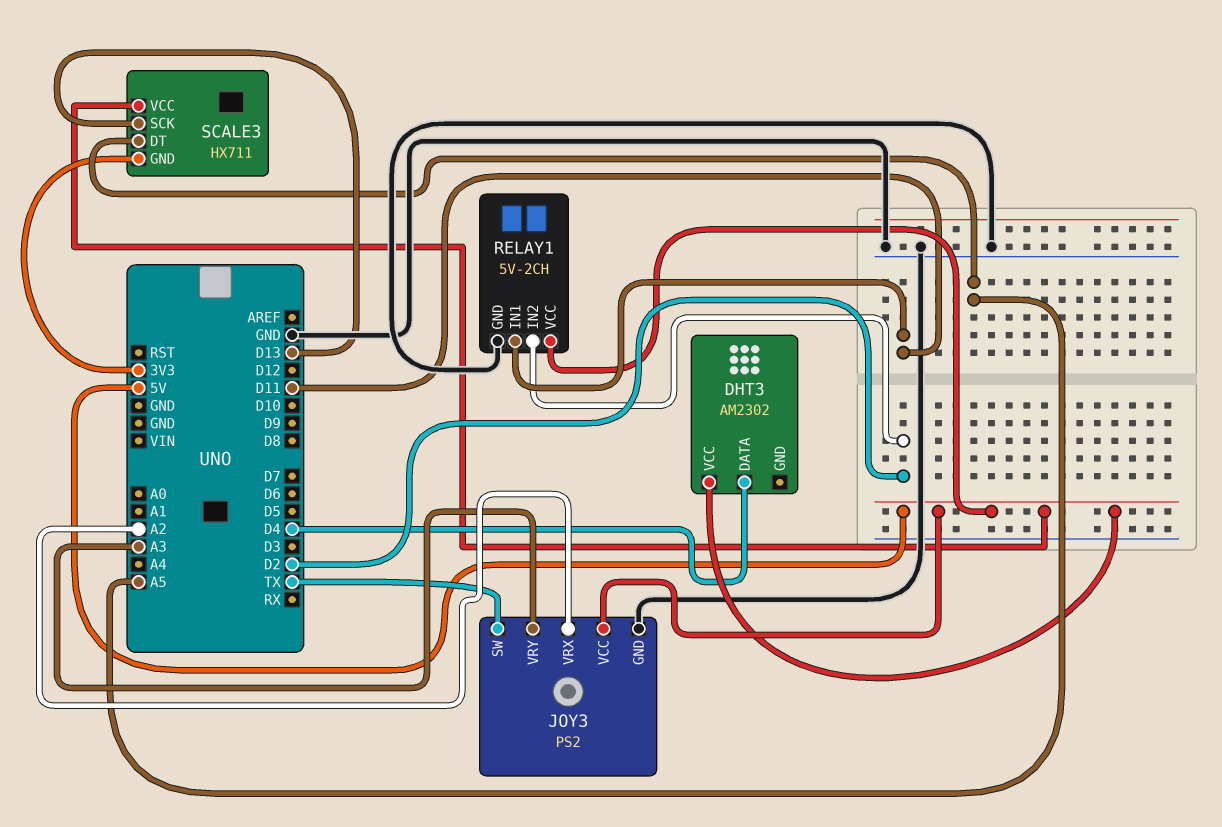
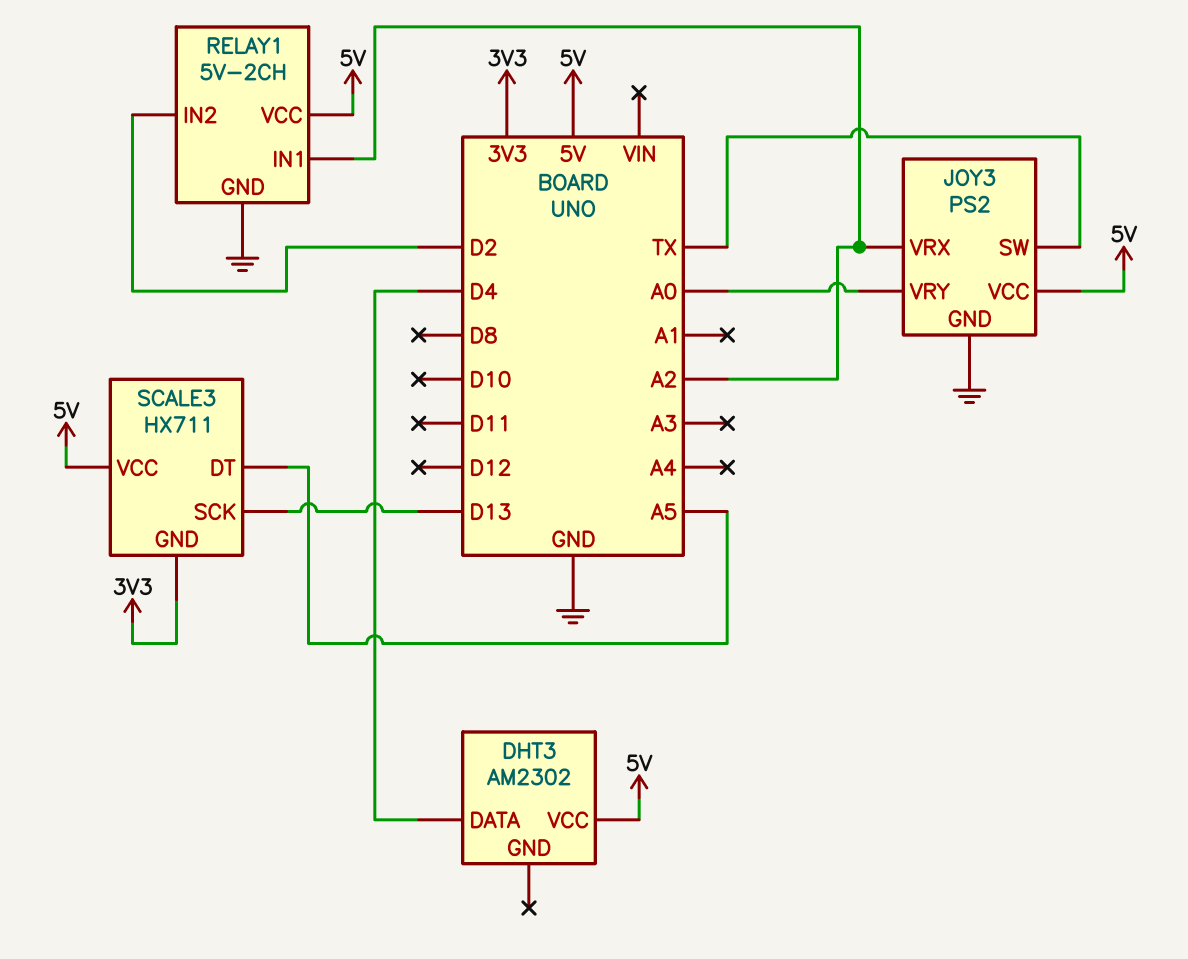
JOY3 pin VRY: A3 -> A0
RELAY1 pin IN1: D11 -> A2

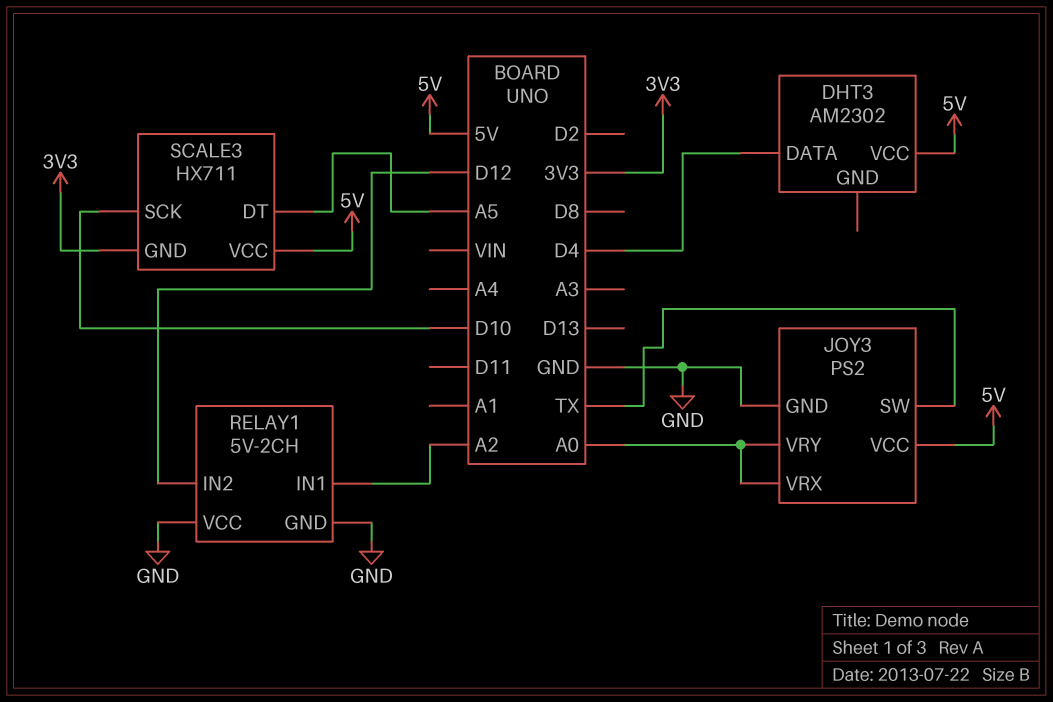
JOY3 pin VRX: A2 -> A0
RELAY1 pin IN2: D2 -> D12
RELAY1 pin VCC: 5V -> GND
SCALE3 pin SCK: D13 -> D10

